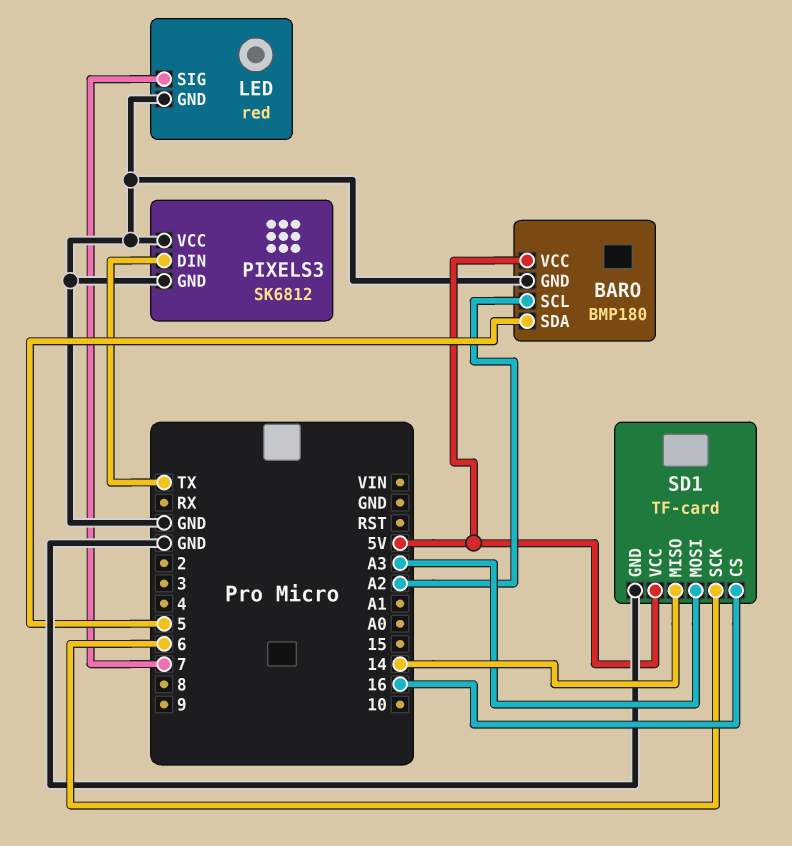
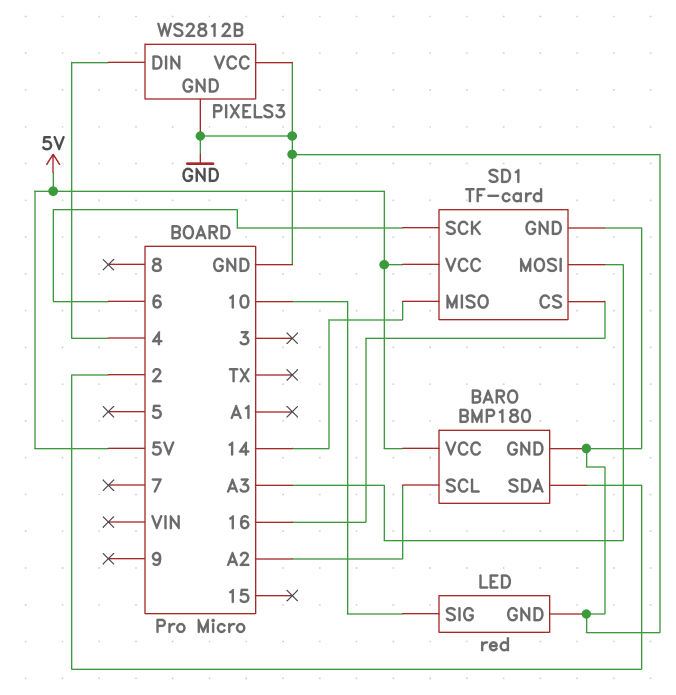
BARO pin SDA: 5 -> 2
LED pin SIG: 7 -> 10
PIXELS3: SK6812 -> WS2812B
PIXELS3 pin DIN: TX -> 4

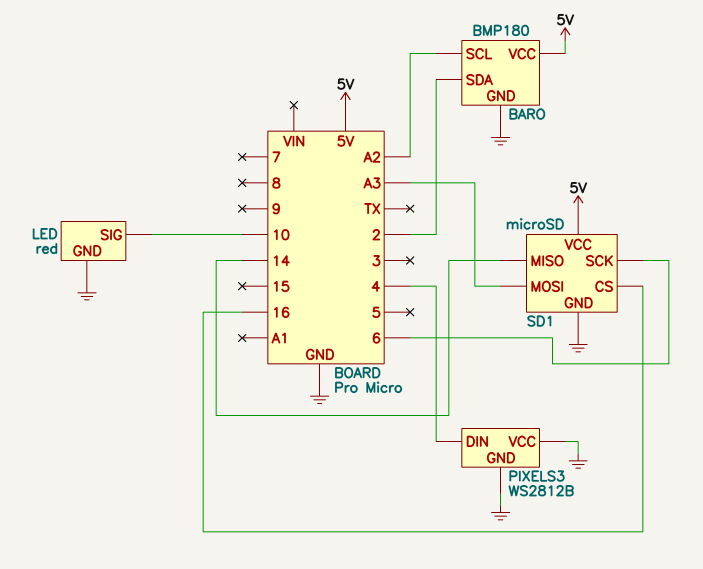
SD1: TF-card -> microSD

